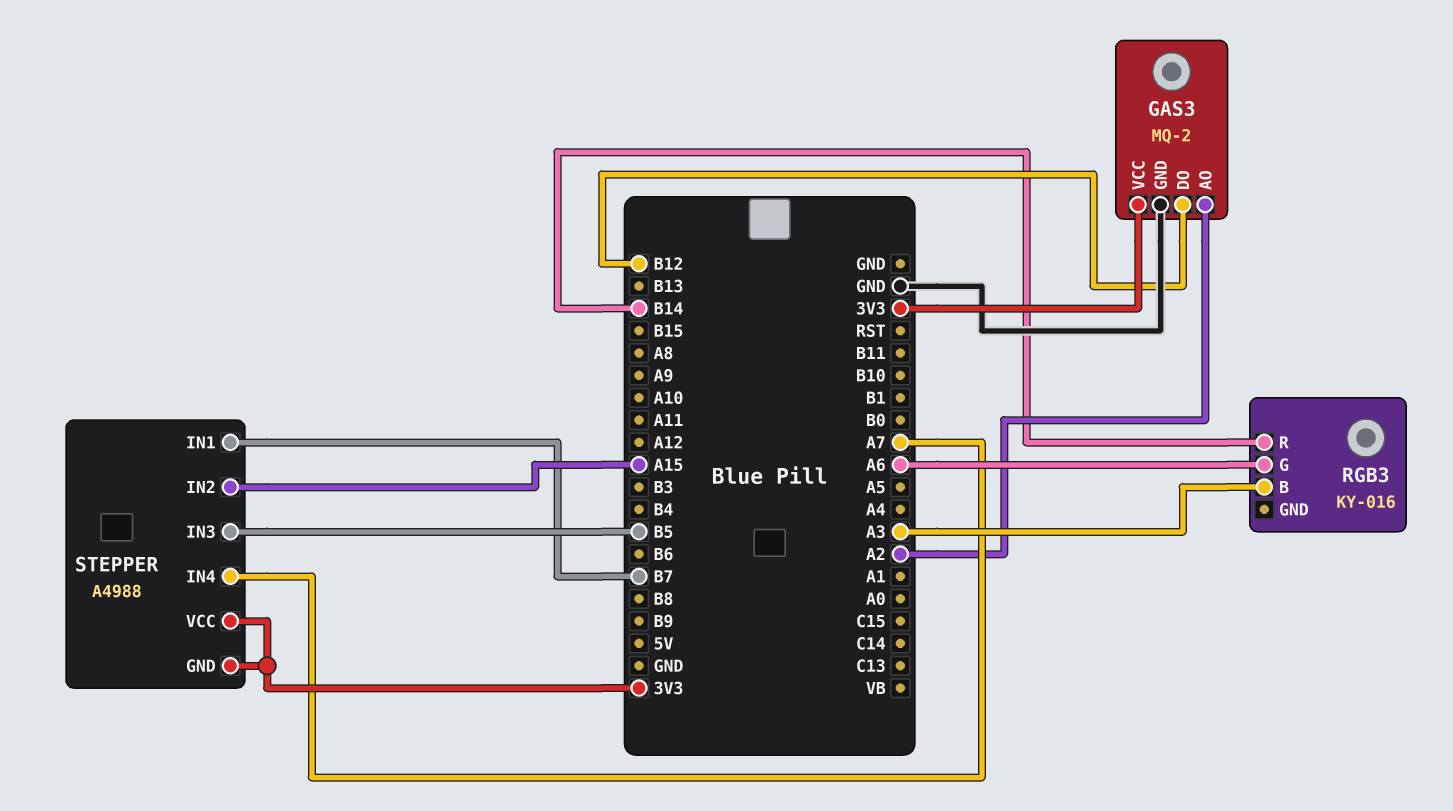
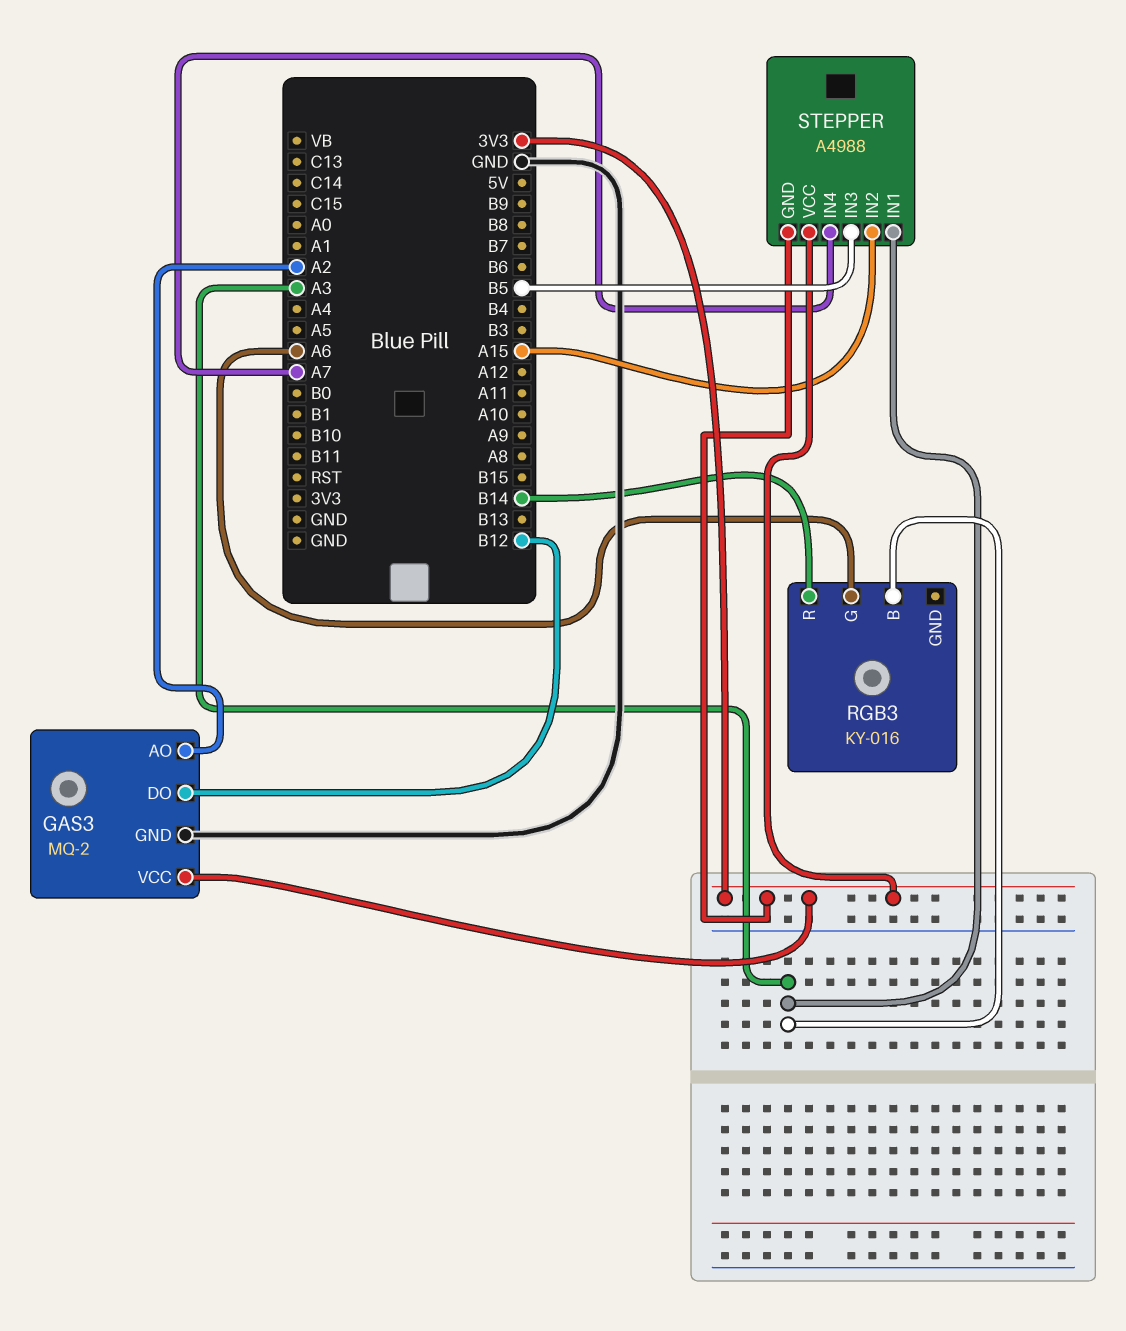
STEPPER pin IN1: B7 -> A3

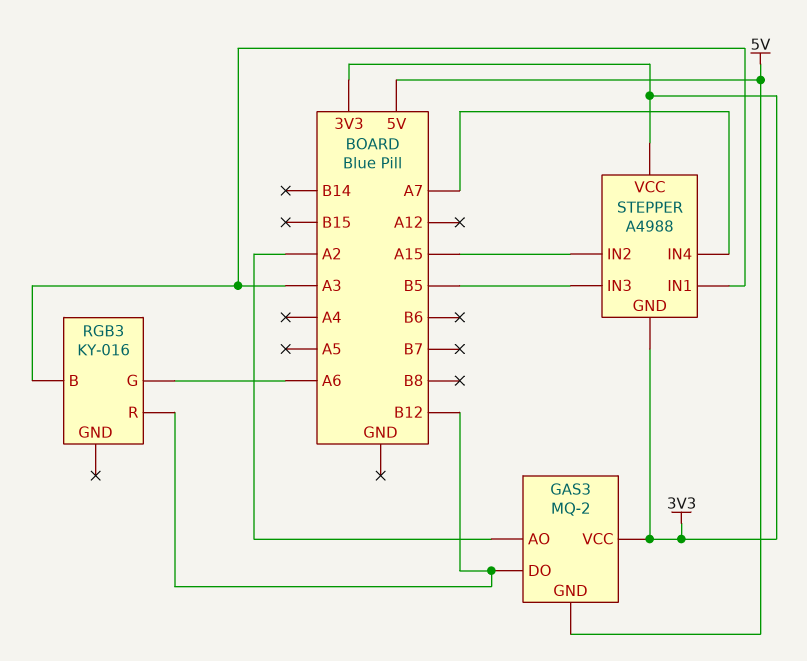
GAS3 pin GND: GND -> 5V
RGB3 pin R: B14 -> B12

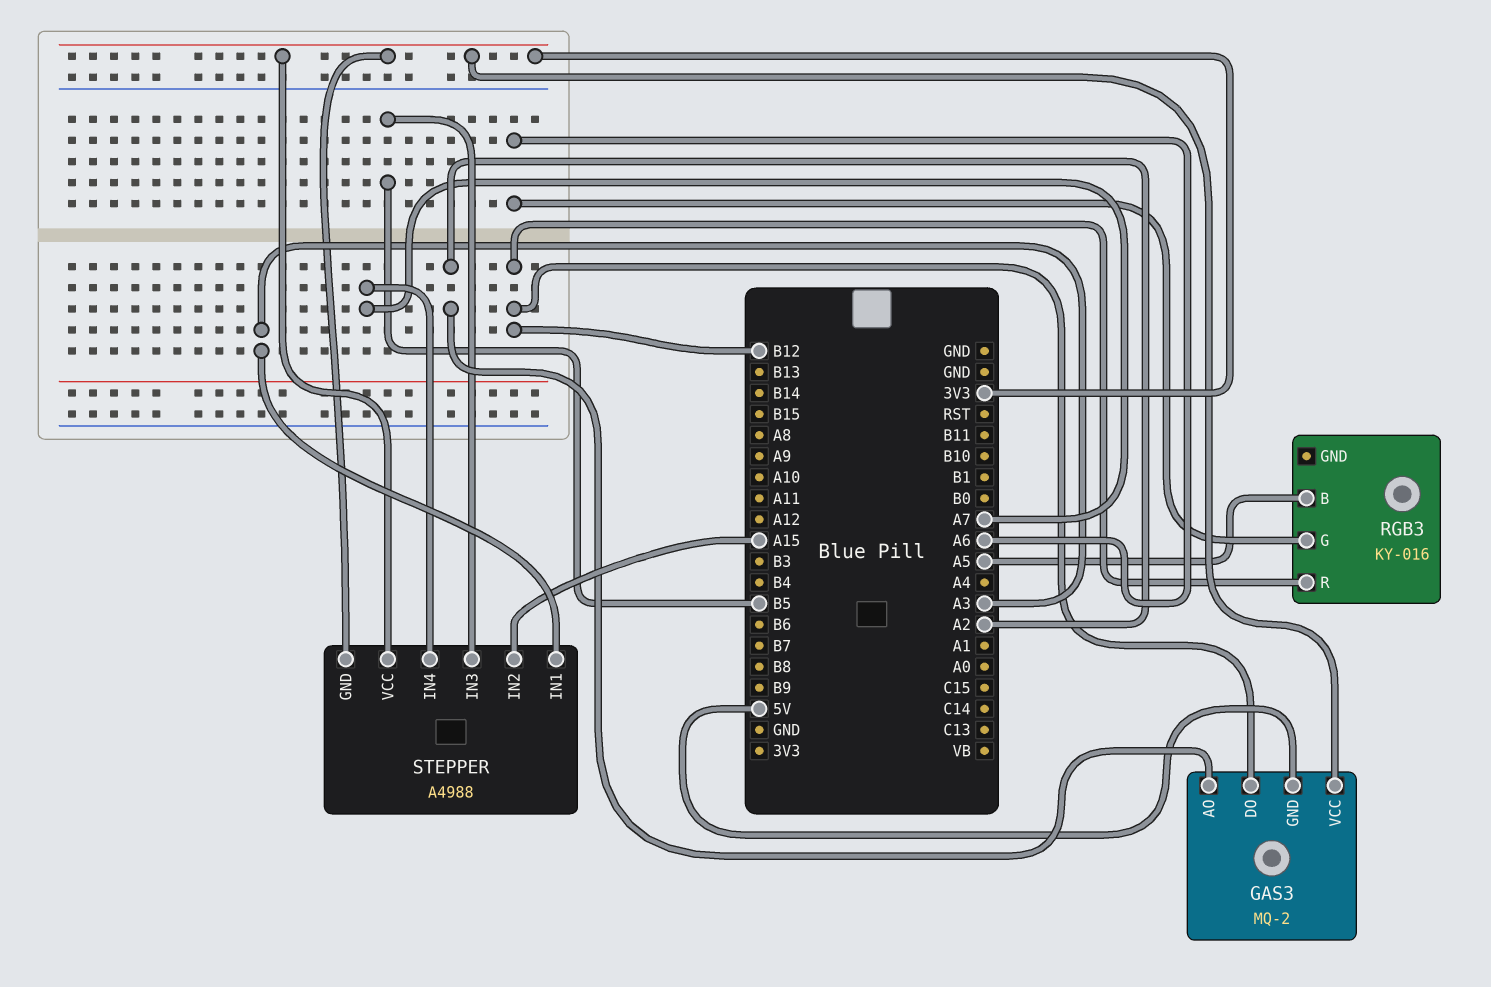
RGB3 pin B: A3 -> A5

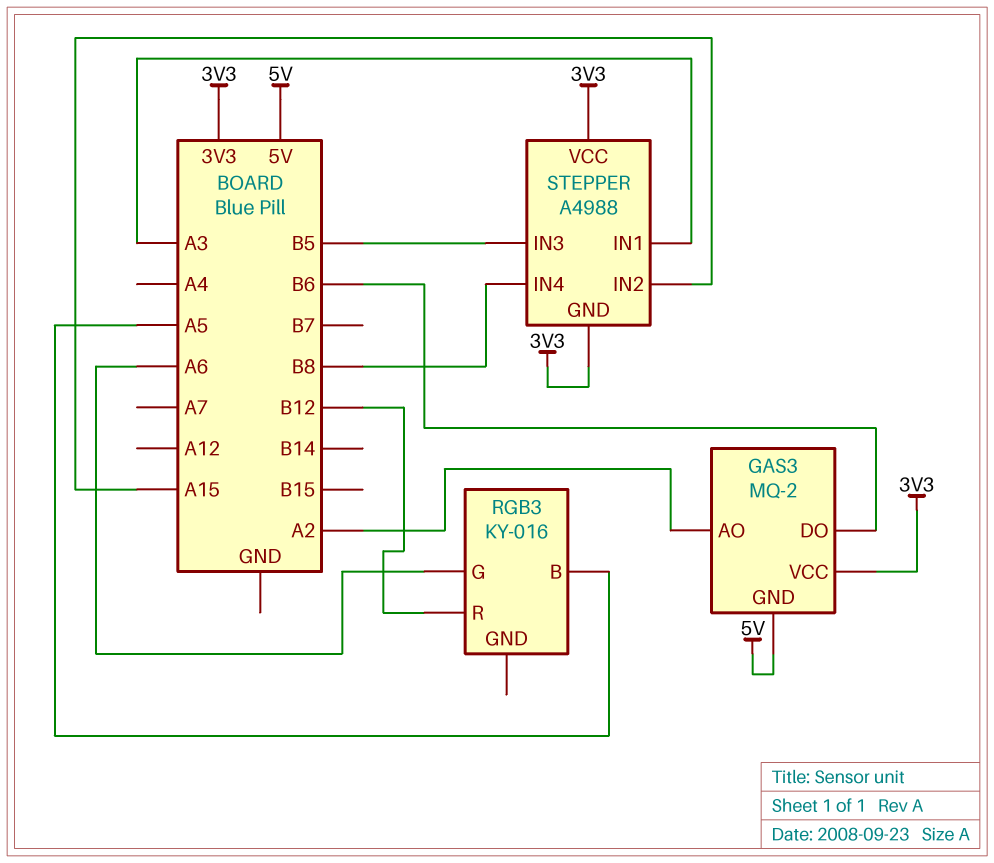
GAS3 pin DO: B12 -> B6
STEPPER pin IN4: A7 -> B8

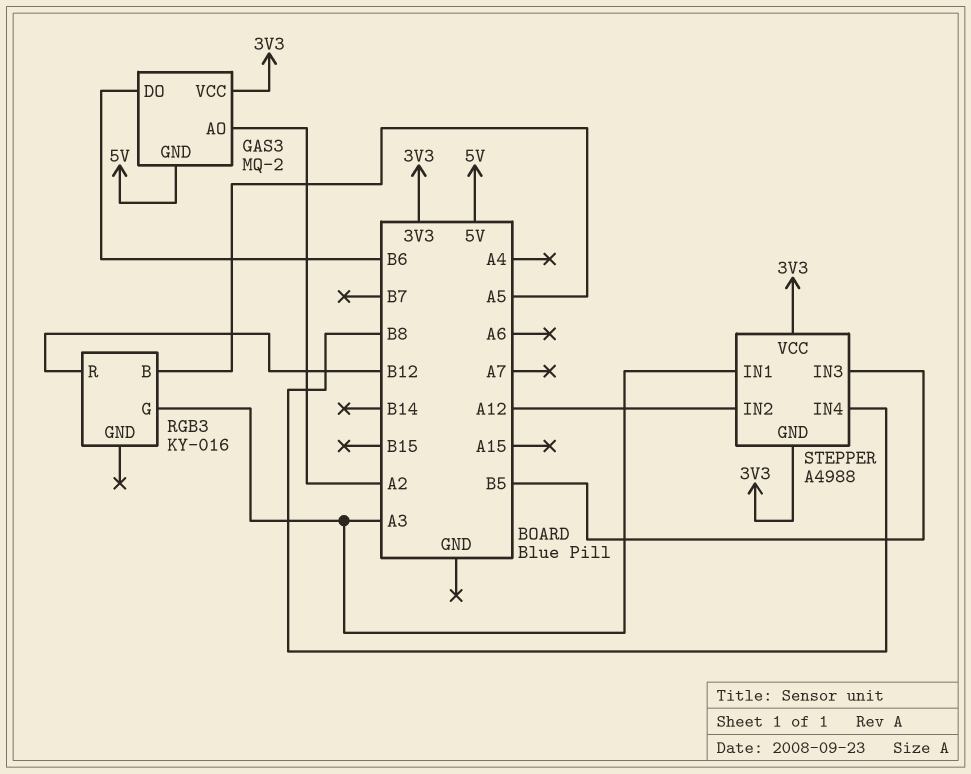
RGB3 pin G: A6 -> A3
STEPPER pin IN2: A15 -> A12

